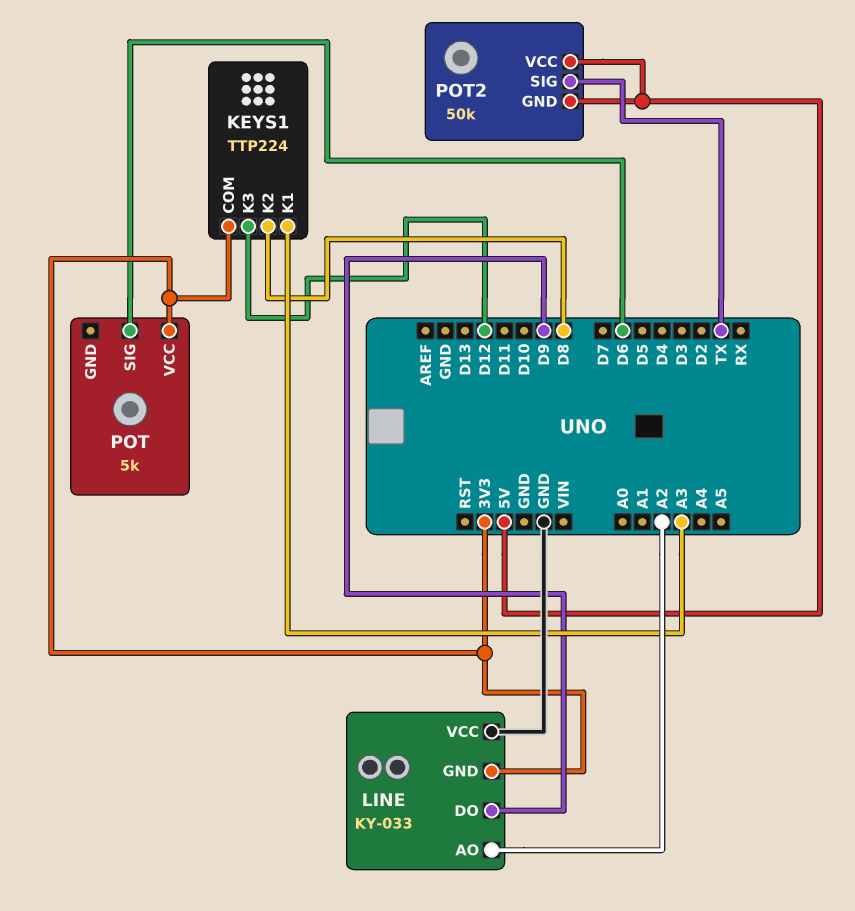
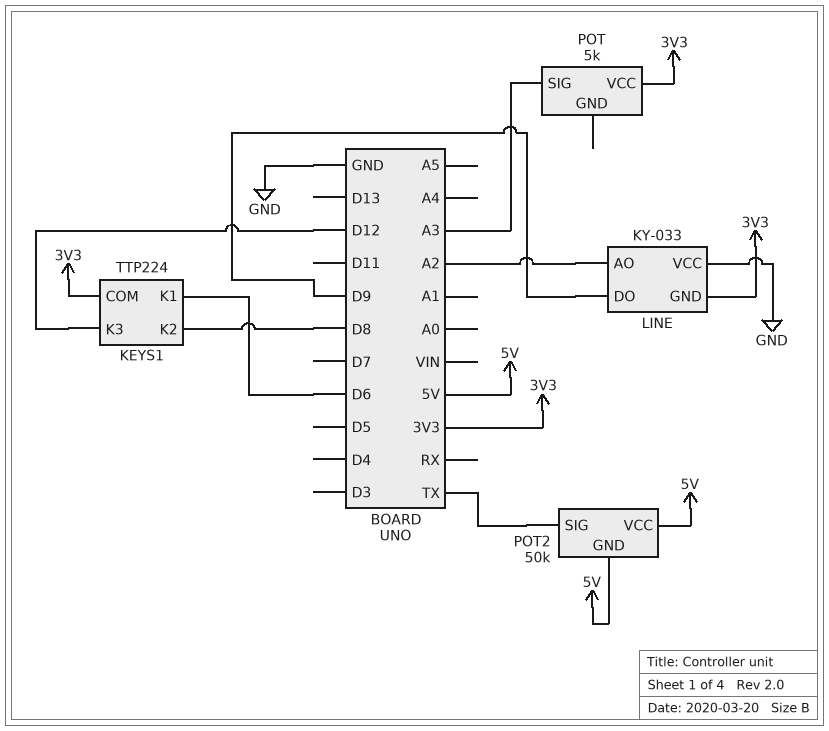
KEYS1 pin K1: A3 -> D6
POT pin SIG: D6 -> A3

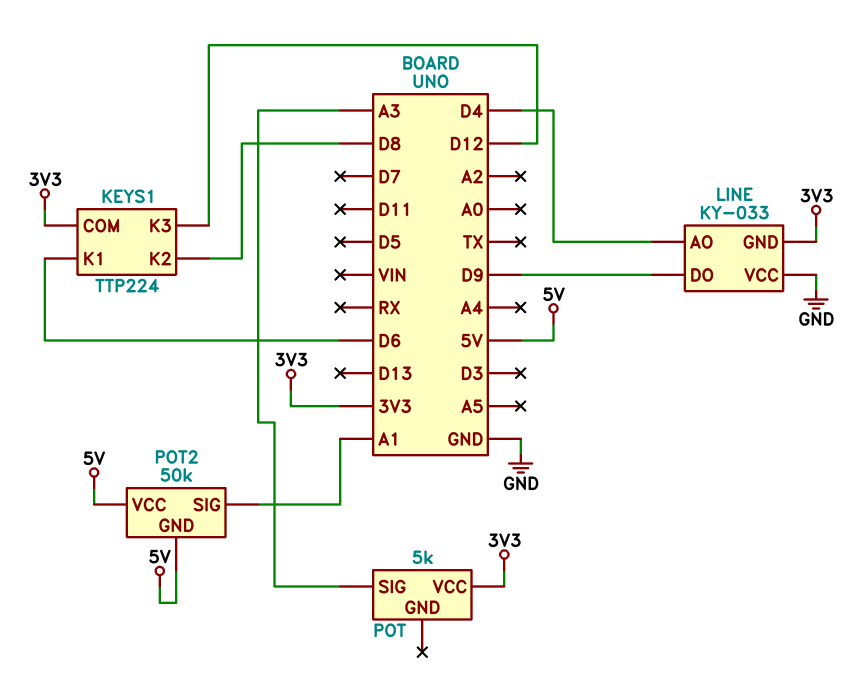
LINE pin AO: A2 -> D4
POT2 pin SIG: TX -> A1

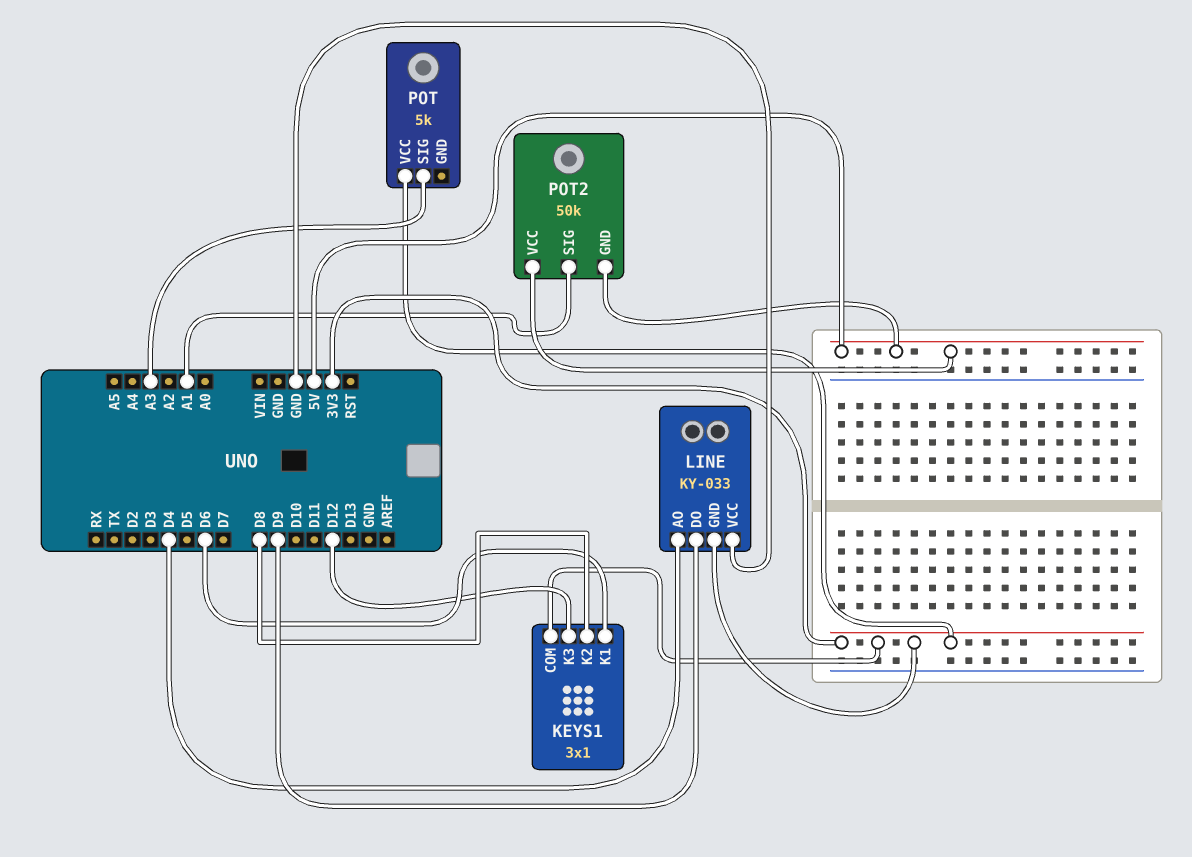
KEYS1: TTP224 -> 3x1

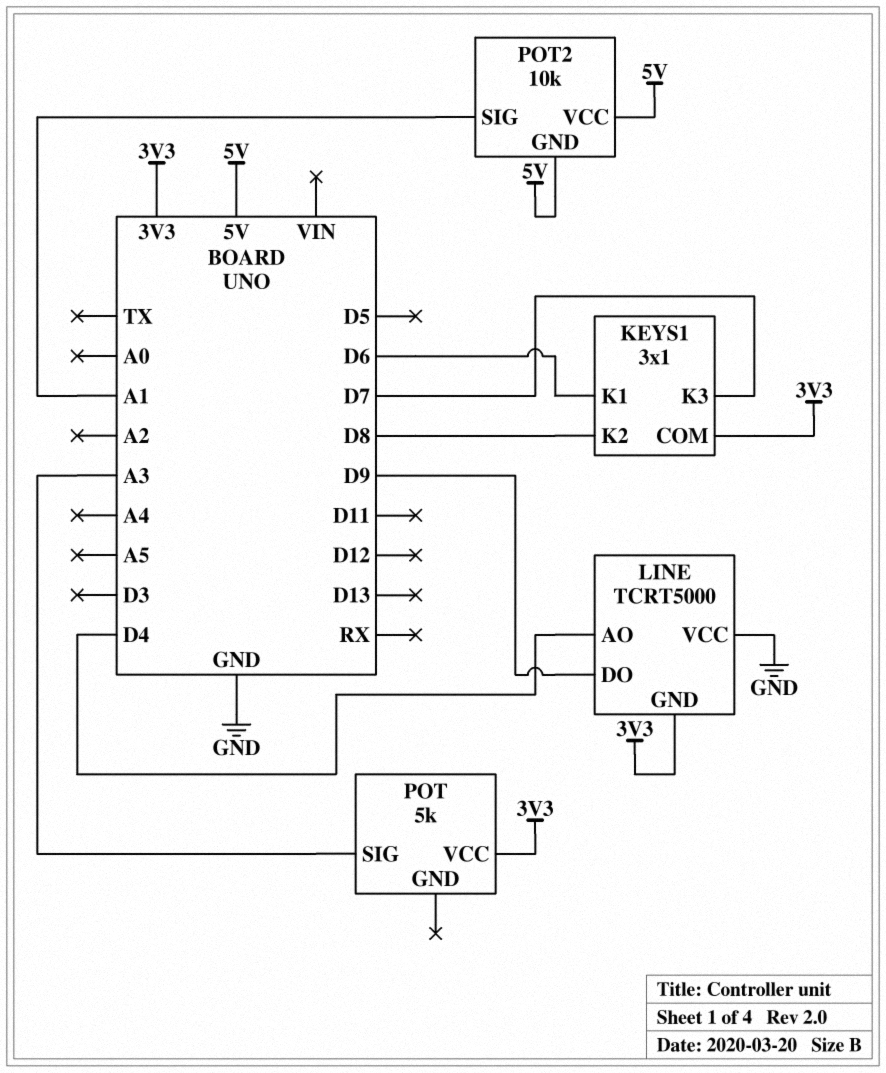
KEYS1 pin K3: D12 -> D7
LINE: KY-033 -> TCRT5000
POT2: 50k -> 10k

